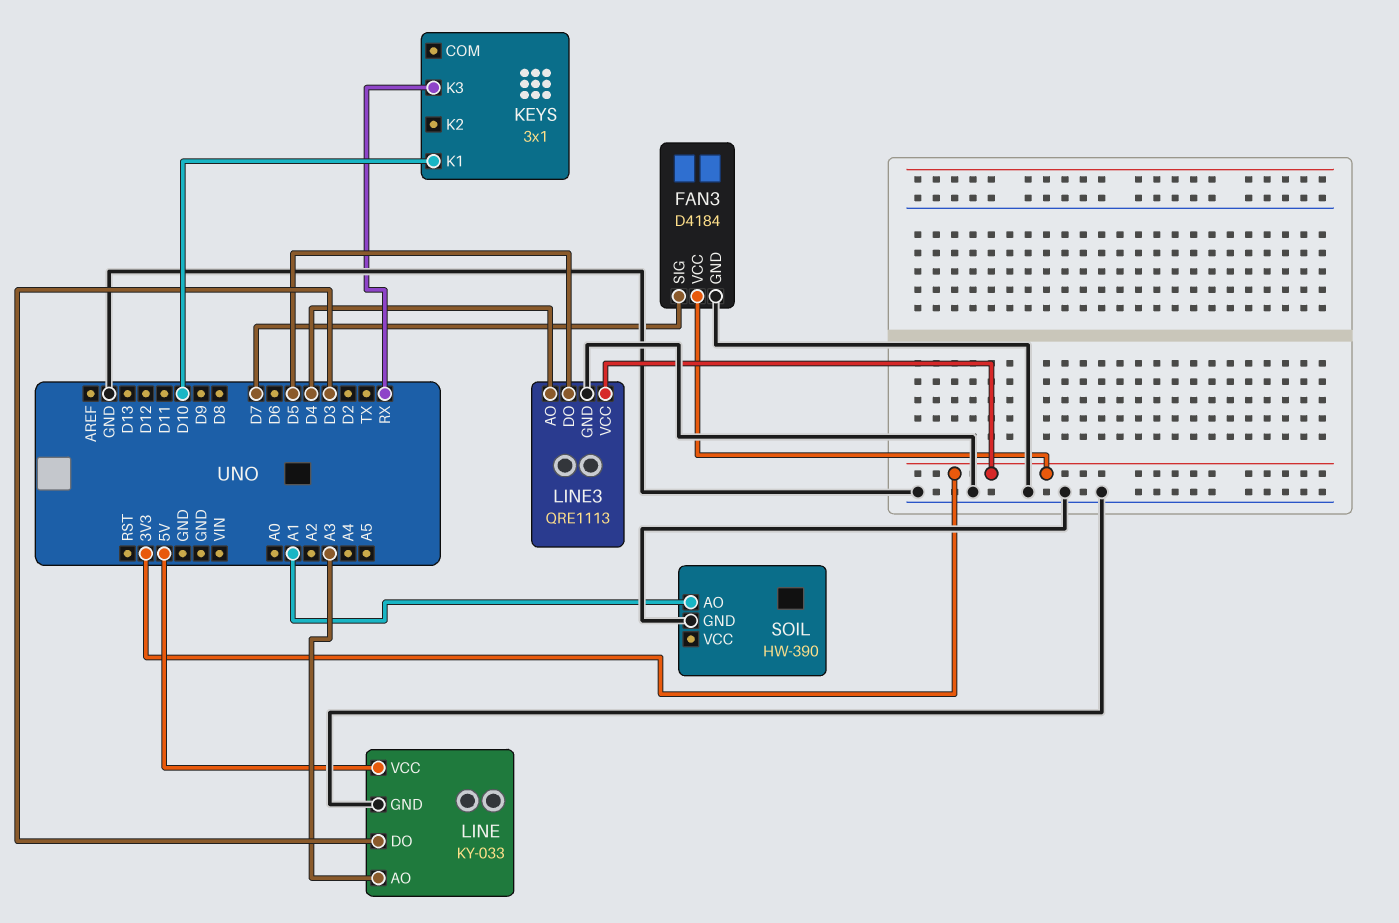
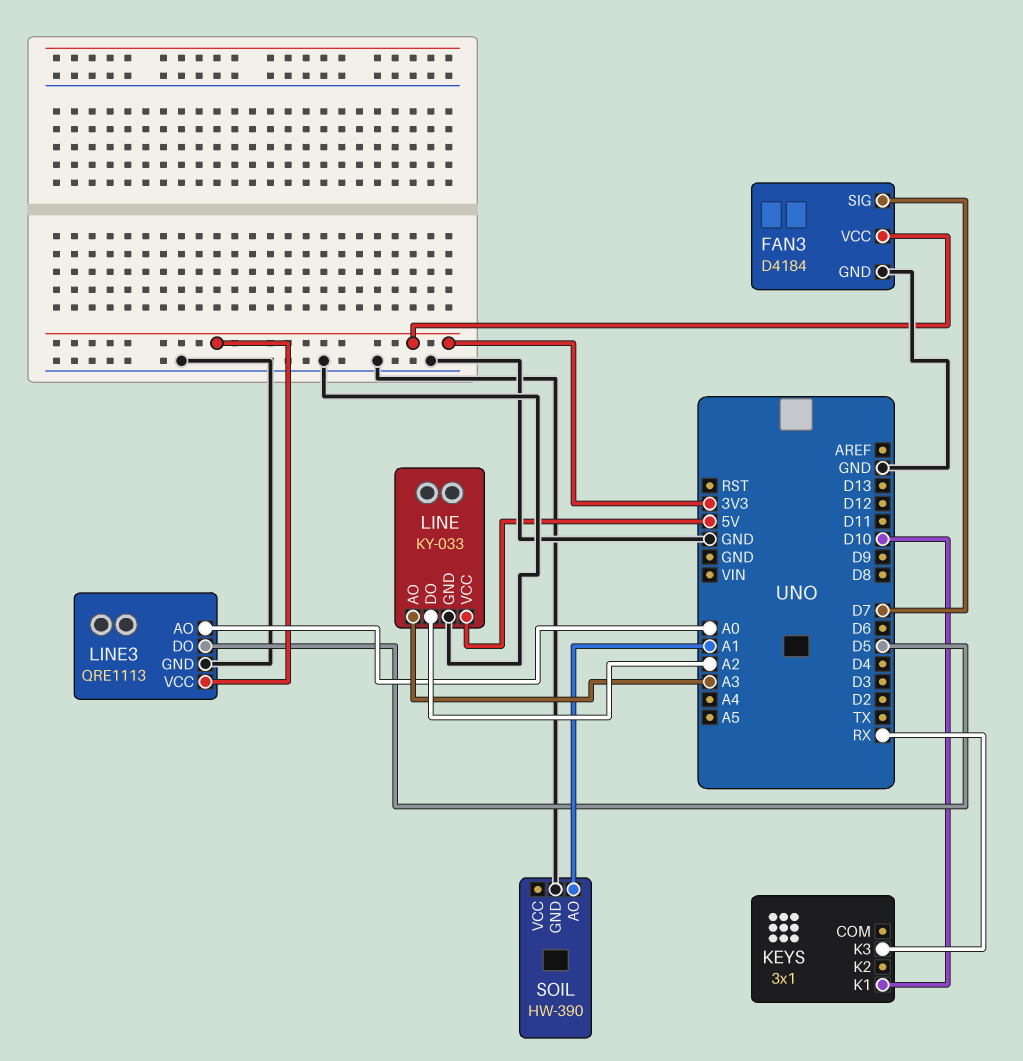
LINE pin DO: D3 -> A2
LINE3 pin AO: D4 -> A0

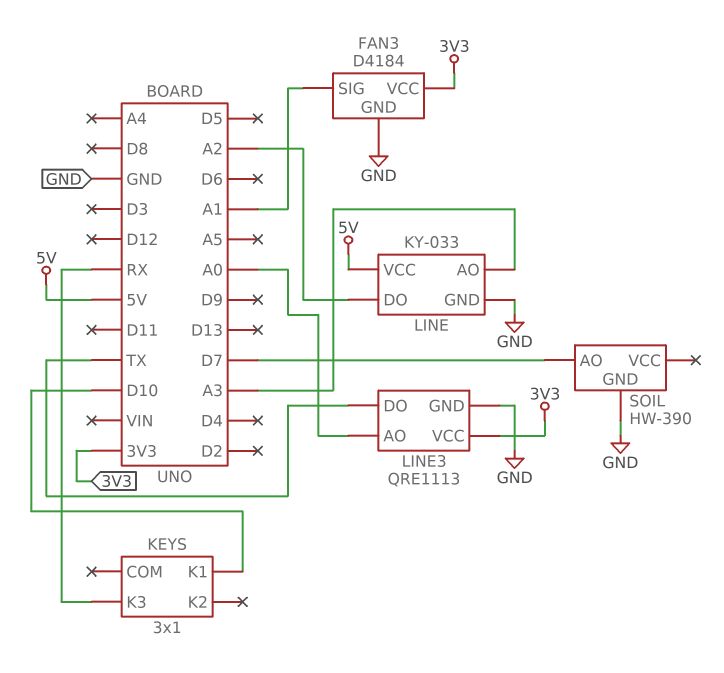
FAN3 pin SIG: D7 -> A1
LINE3 pin DO: D5 -> TX
SOIL pin AO: A1 -> D7

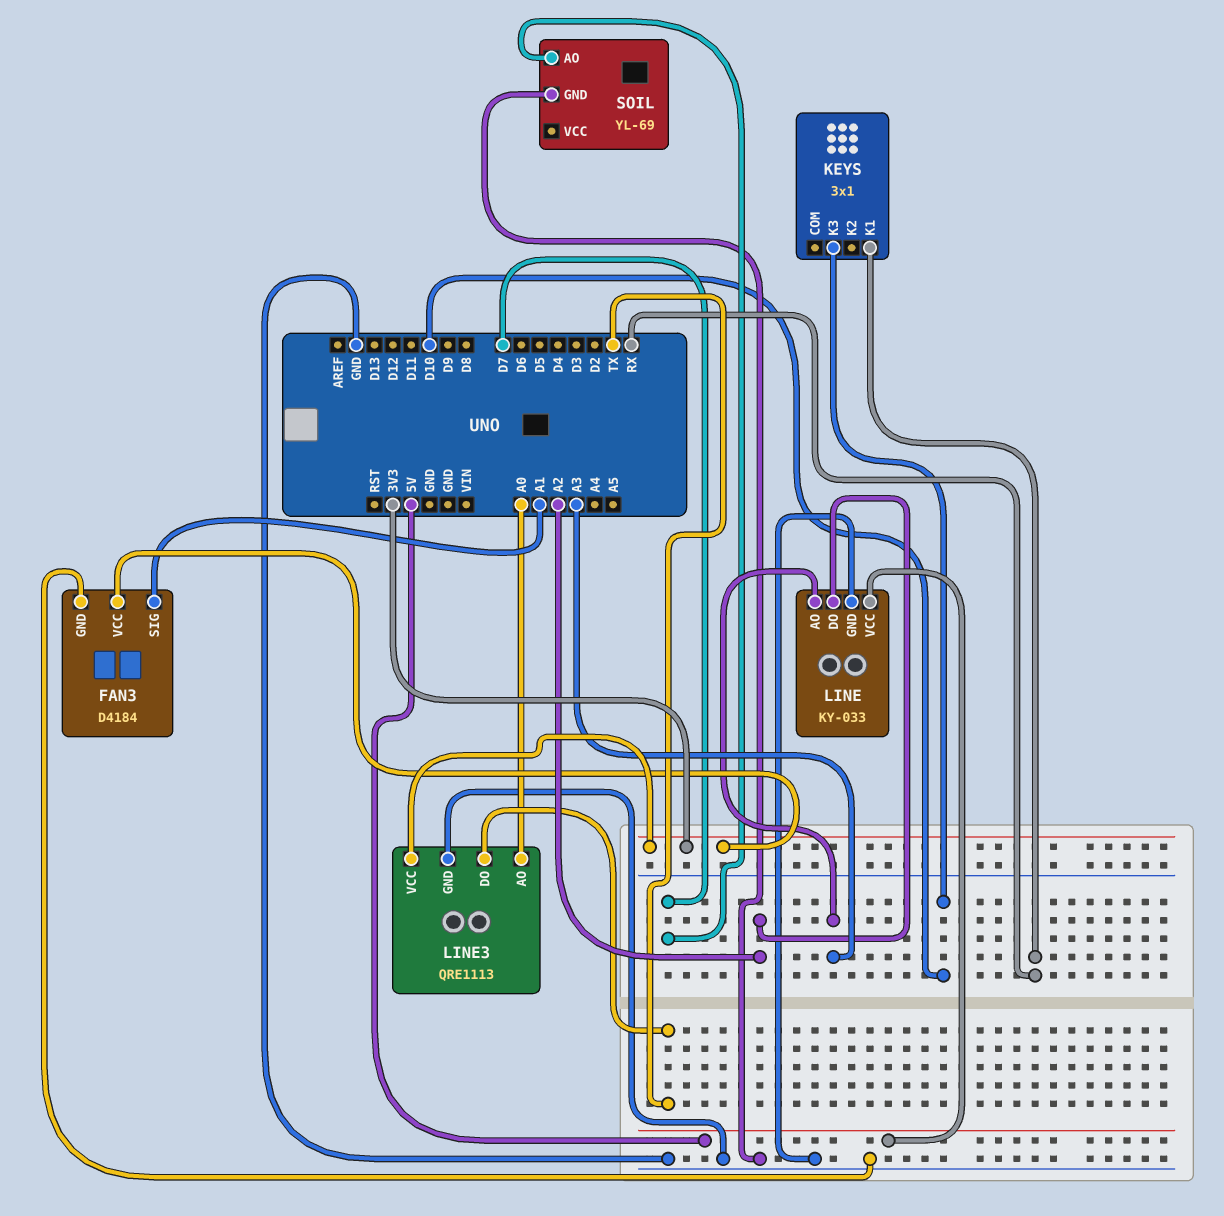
KEYS pin K1: D10 -> RX
KEYS pin K3: RX -> D10
SOIL: HW-390 -> YL-69

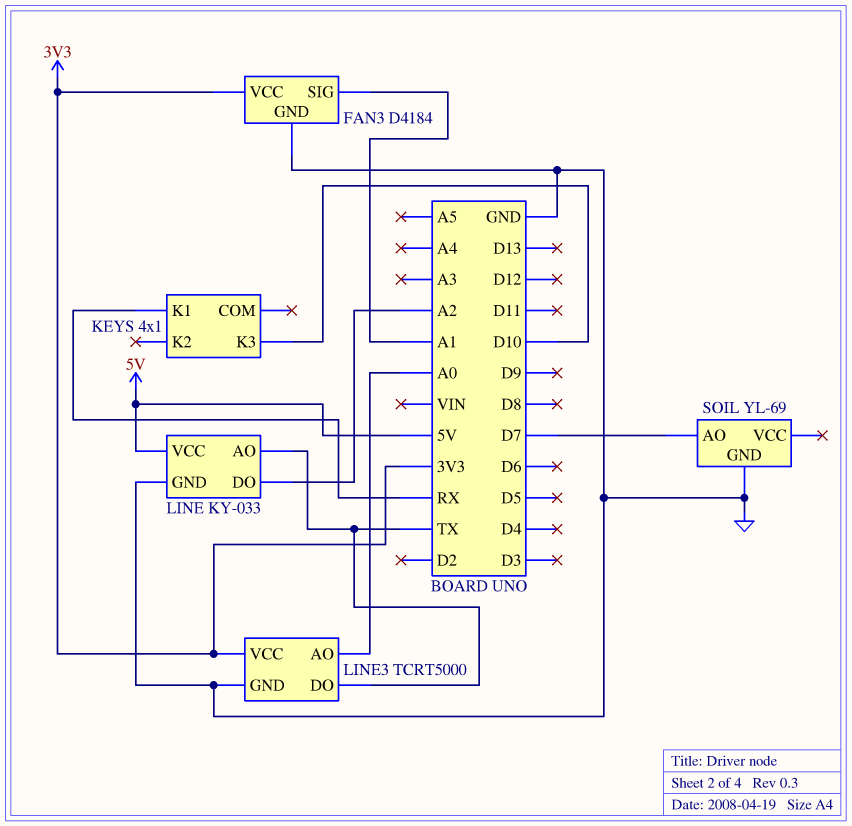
KEYS: 3x1 -> 4x1
LINE pin AO: A3 -> TX
LINE3: QRE1113 -> TCRT5000

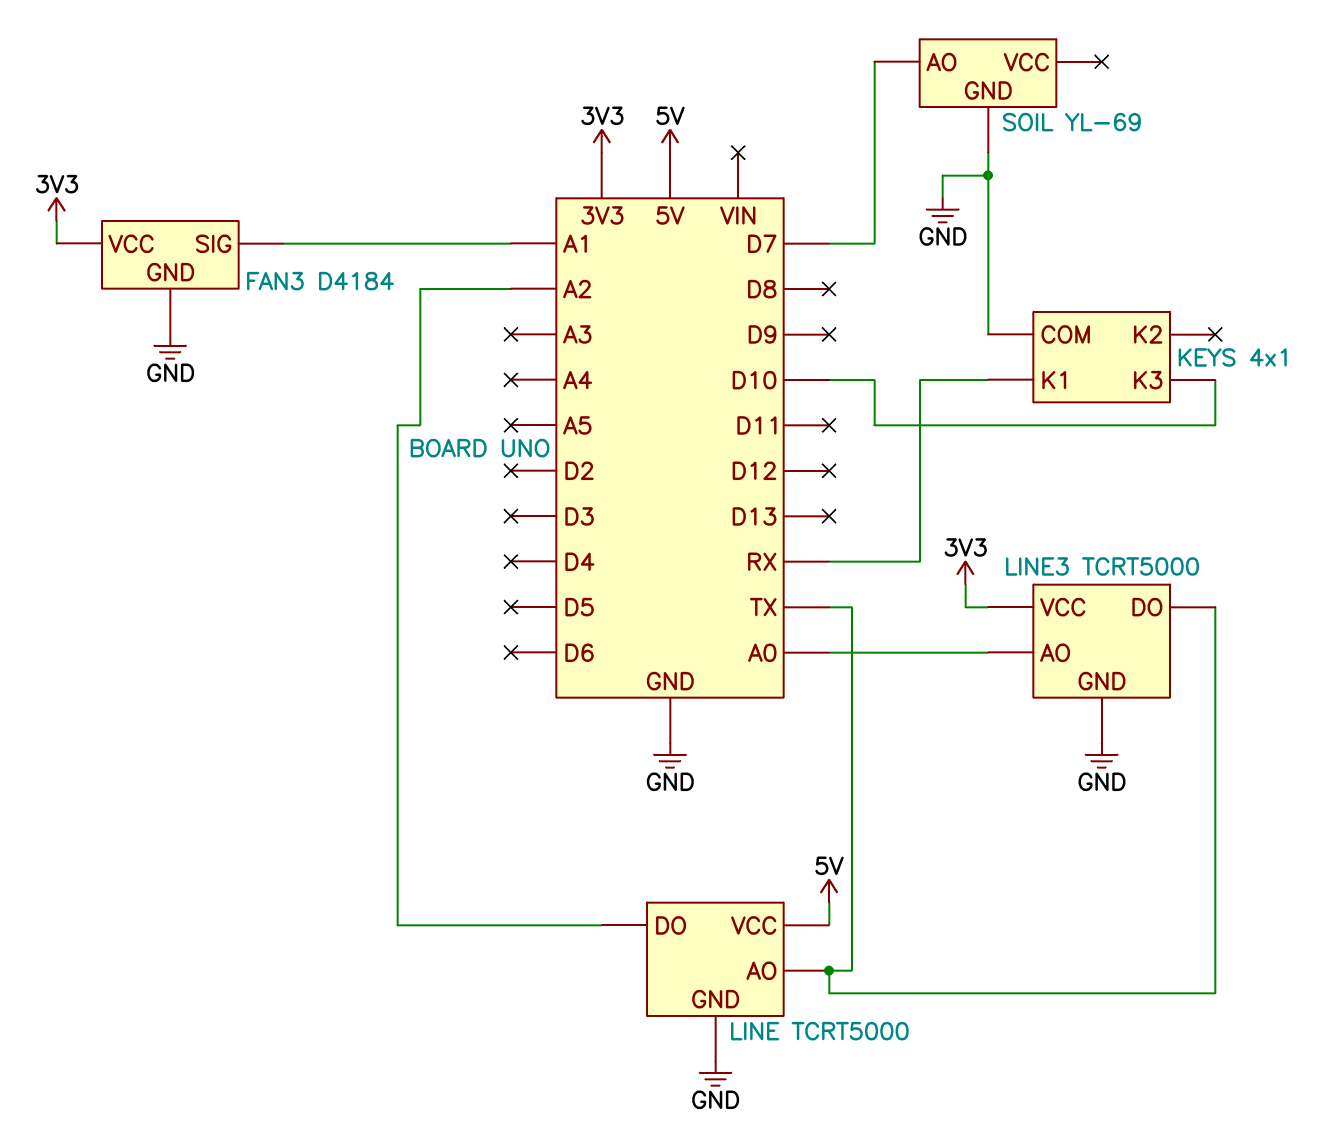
KEYS pin COM: none -> GND
LINE: KY-033 -> TCRT5000

